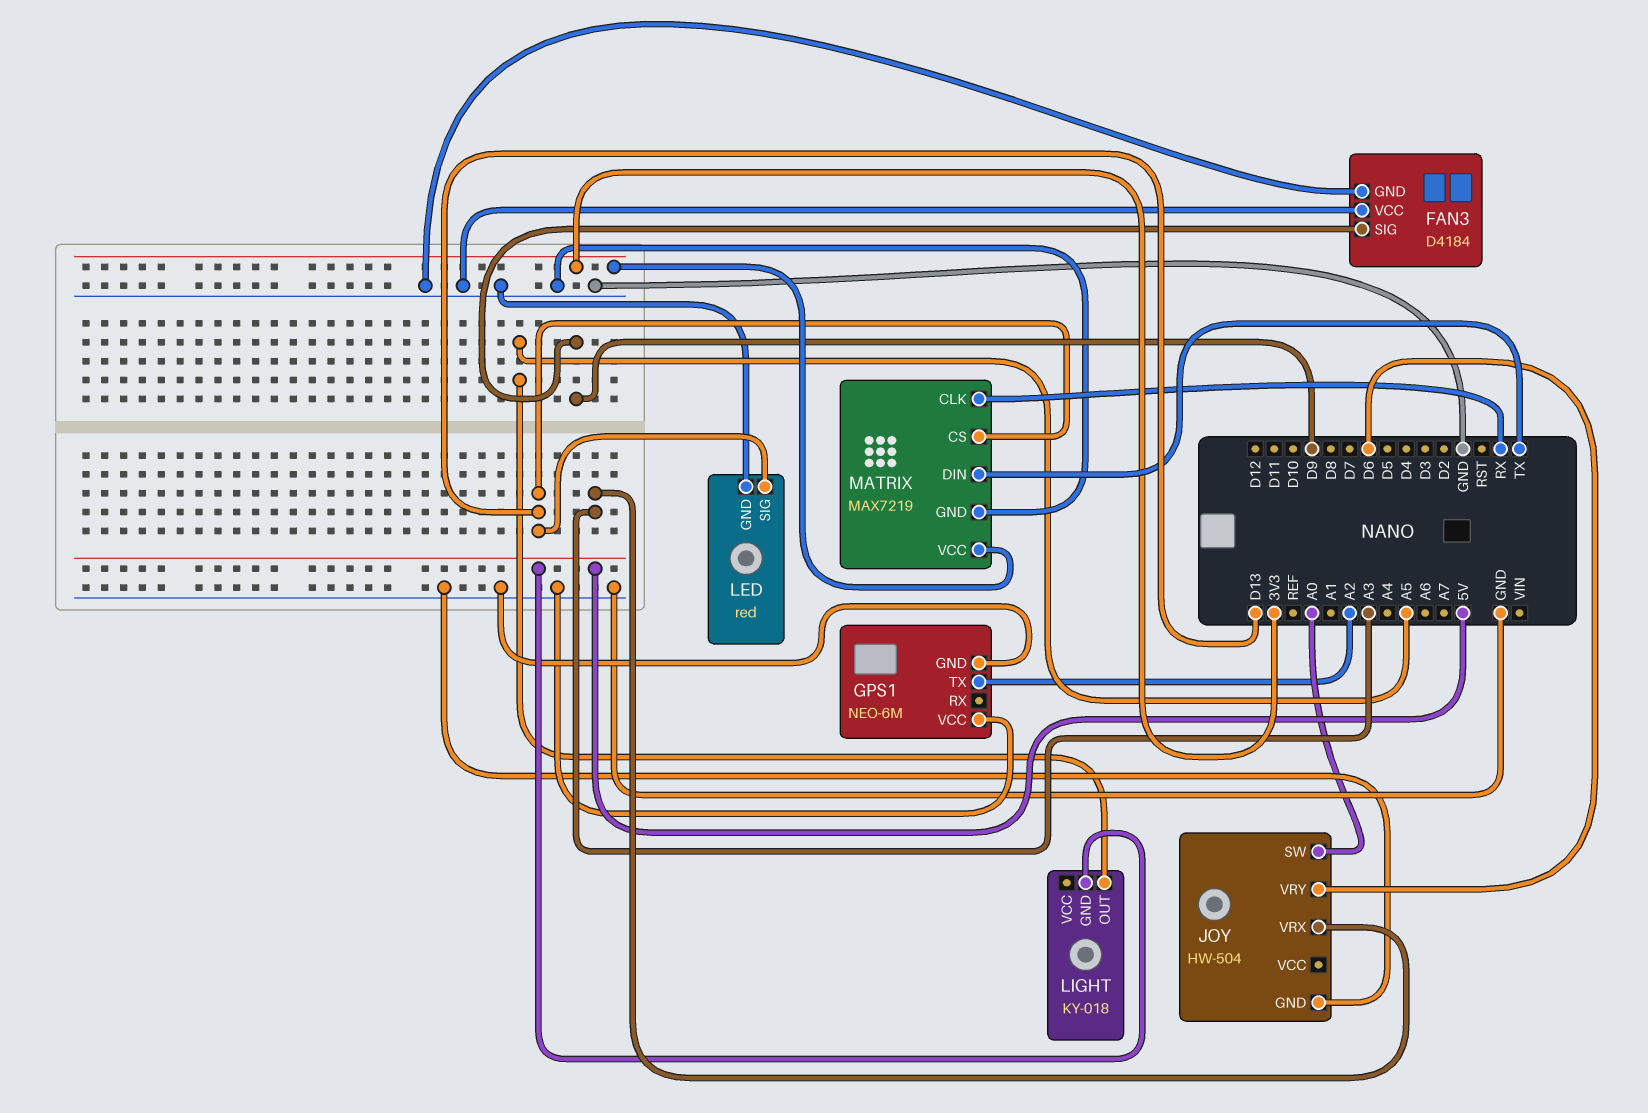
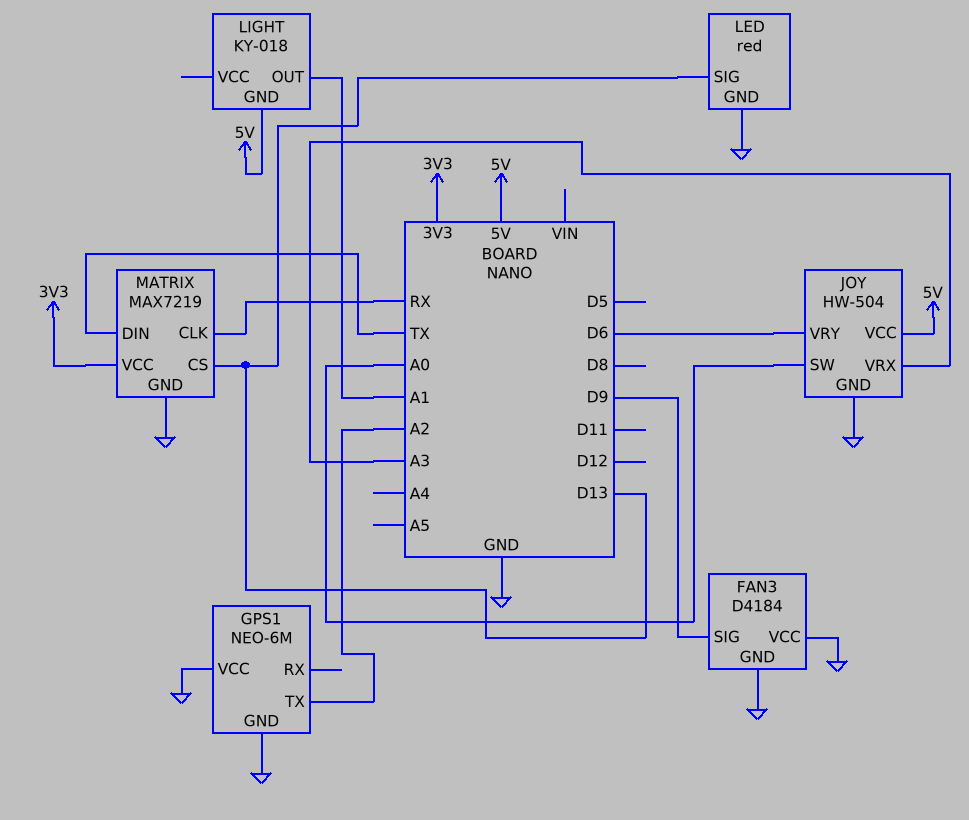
JOY pin VCC: none -> 5V
LIGHT pin OUT: A5 -> A1

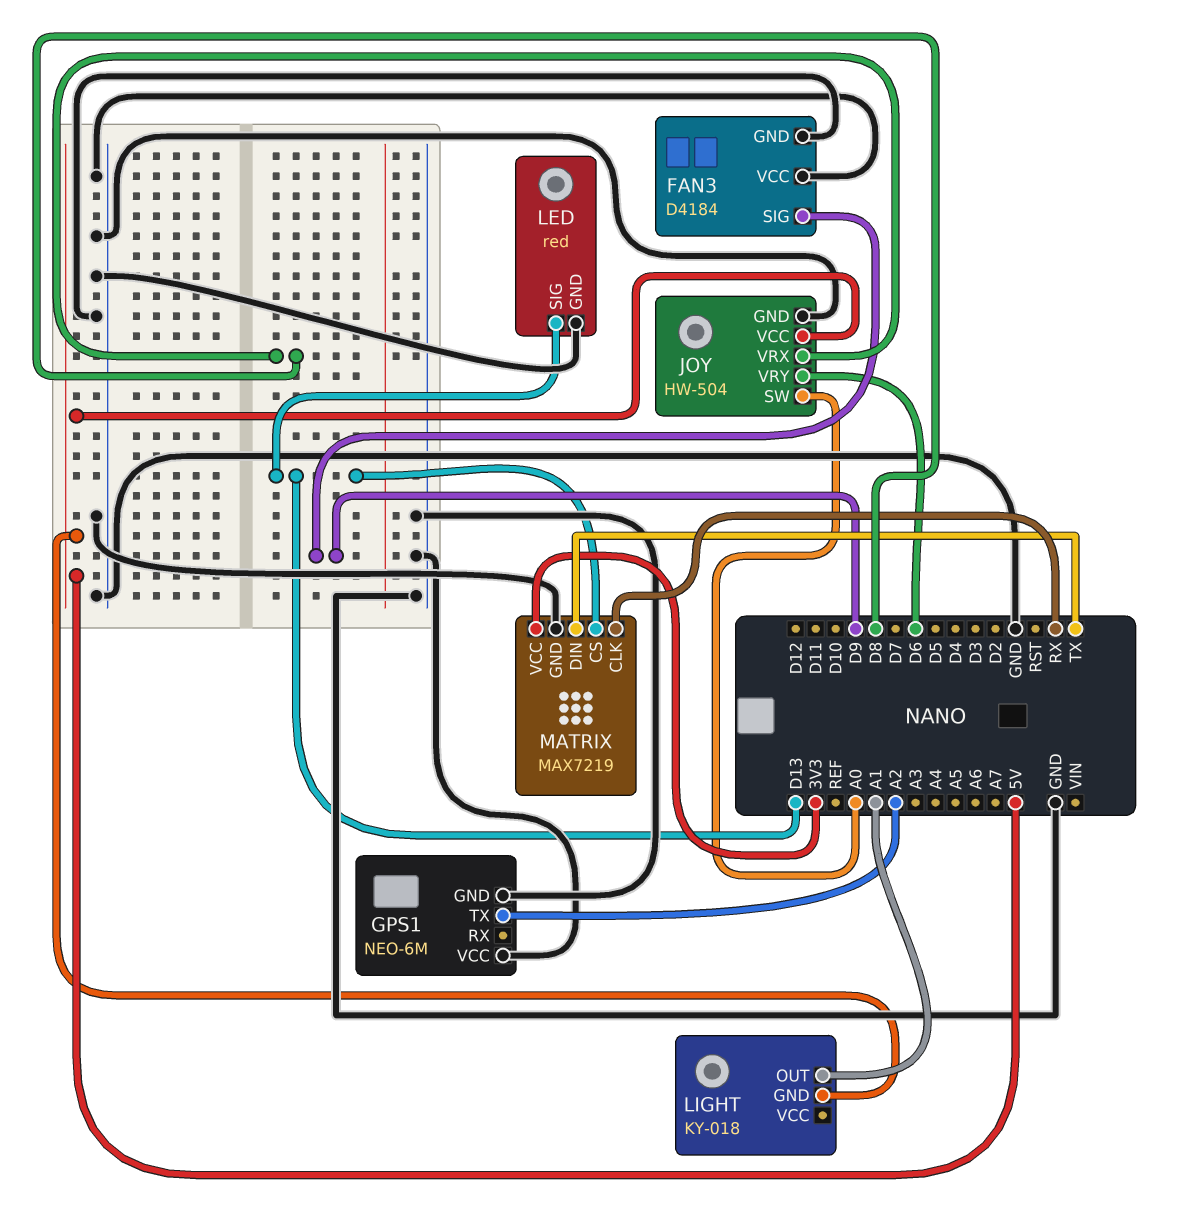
JOY pin VRX: A3 -> D8

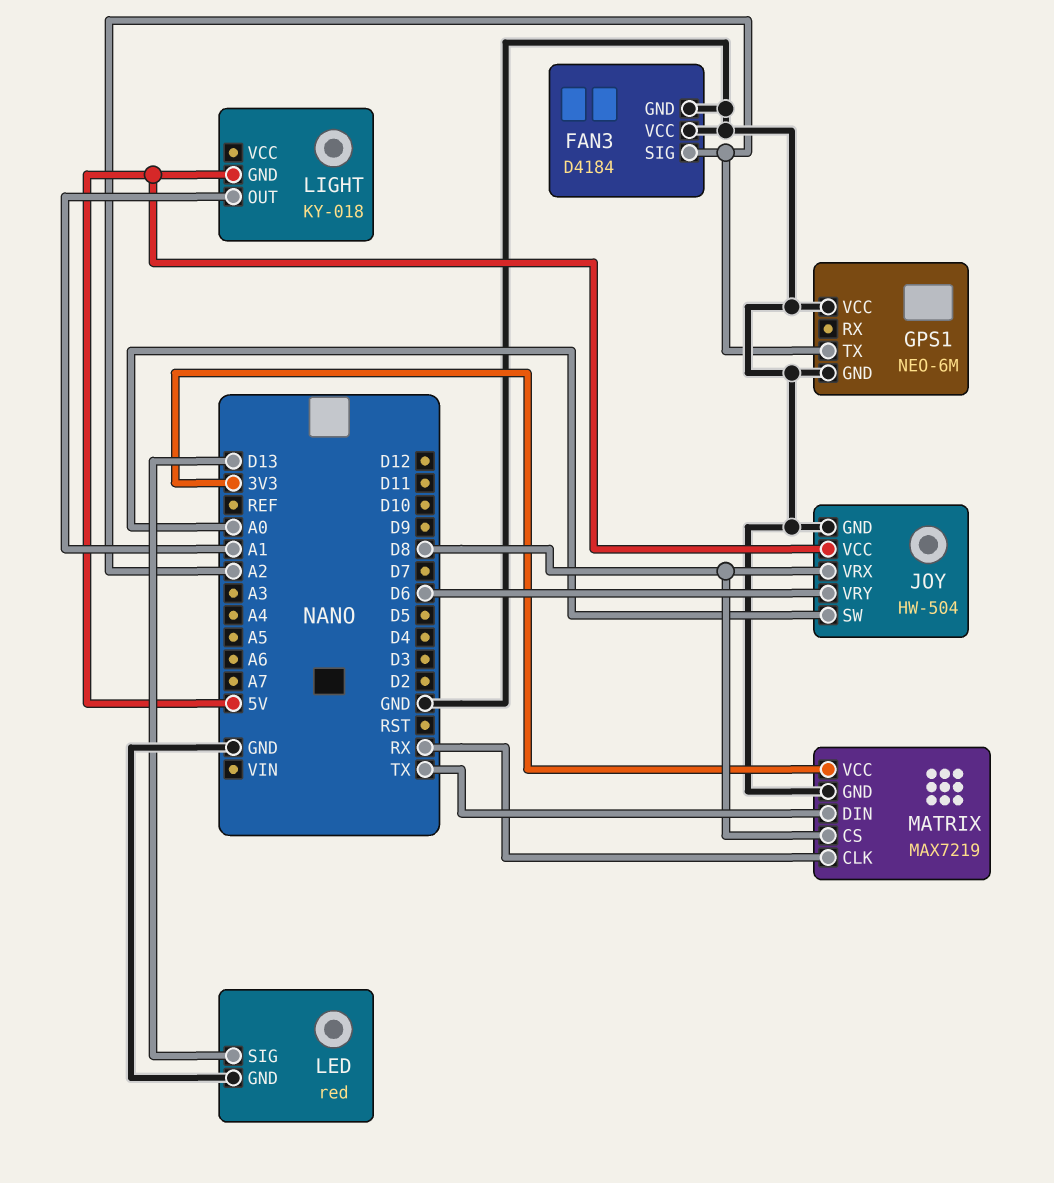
FAN3 pin SIG: D9 -> A2
MATRIX pin CS: D13 -> D8

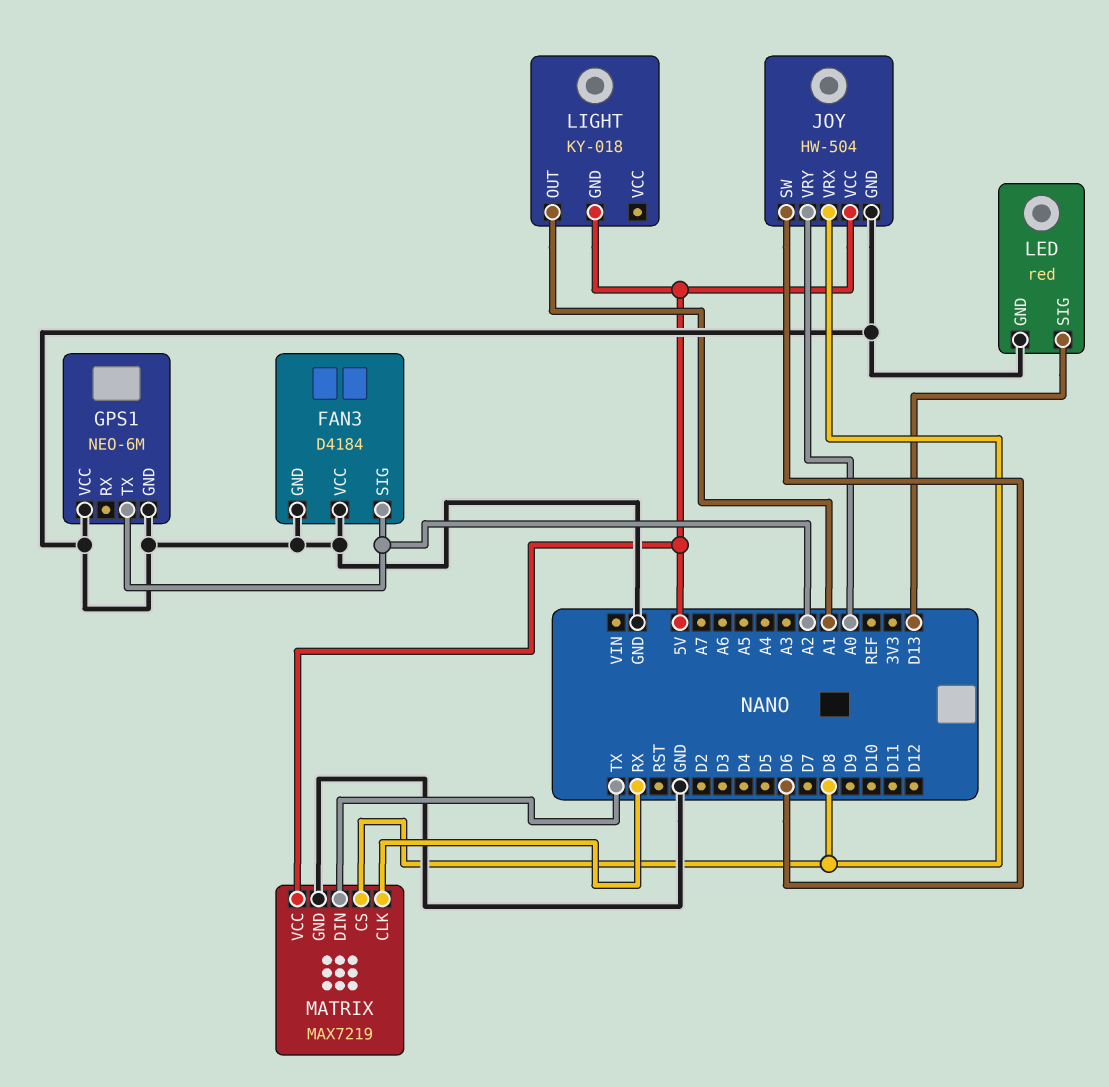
JOY pin SW: A0 -> D6
JOY pin VRY: D6 -> A0
MATRIX pin VCC: 3V3 -> 5V

